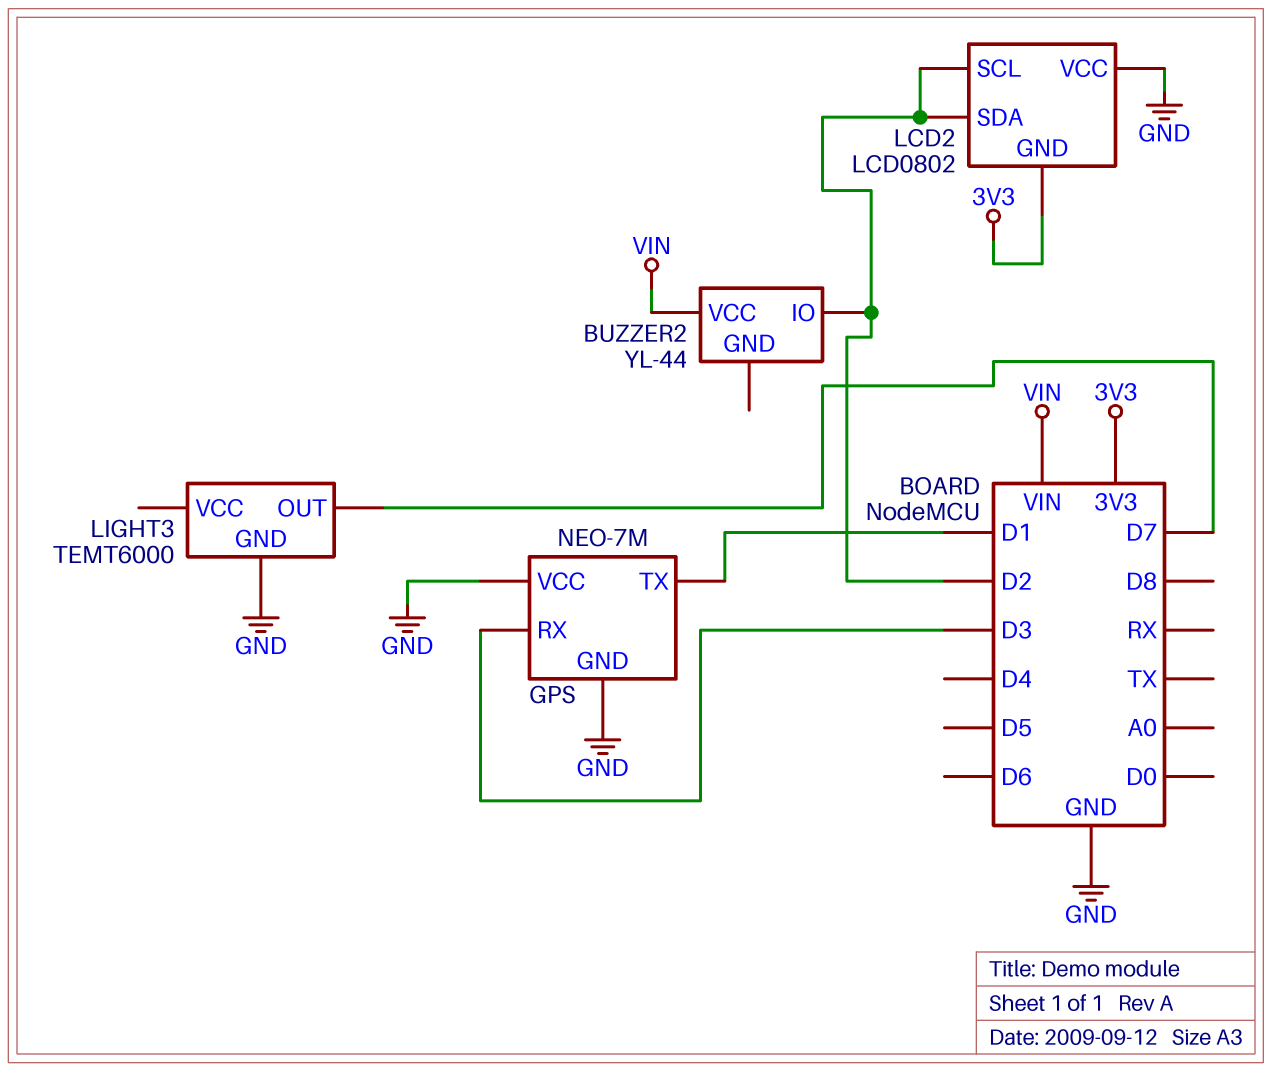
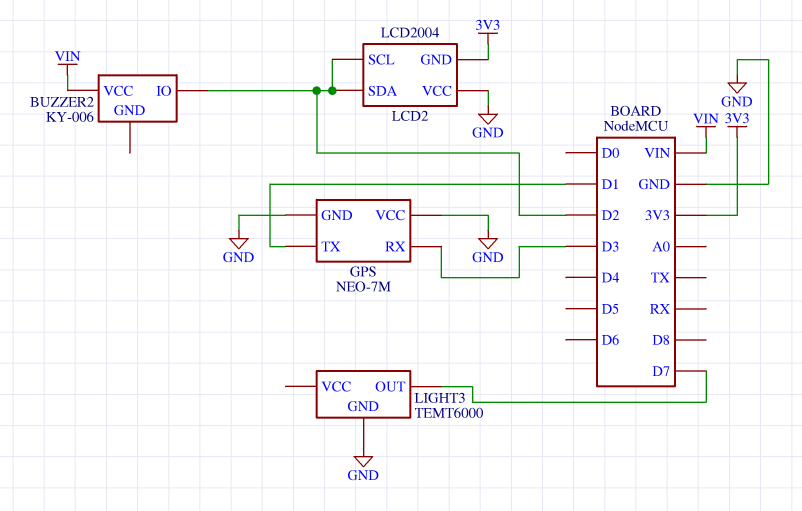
BUZZER2: YL-44 -> KY-006
LCD2: LCD0802 -> LCD2004

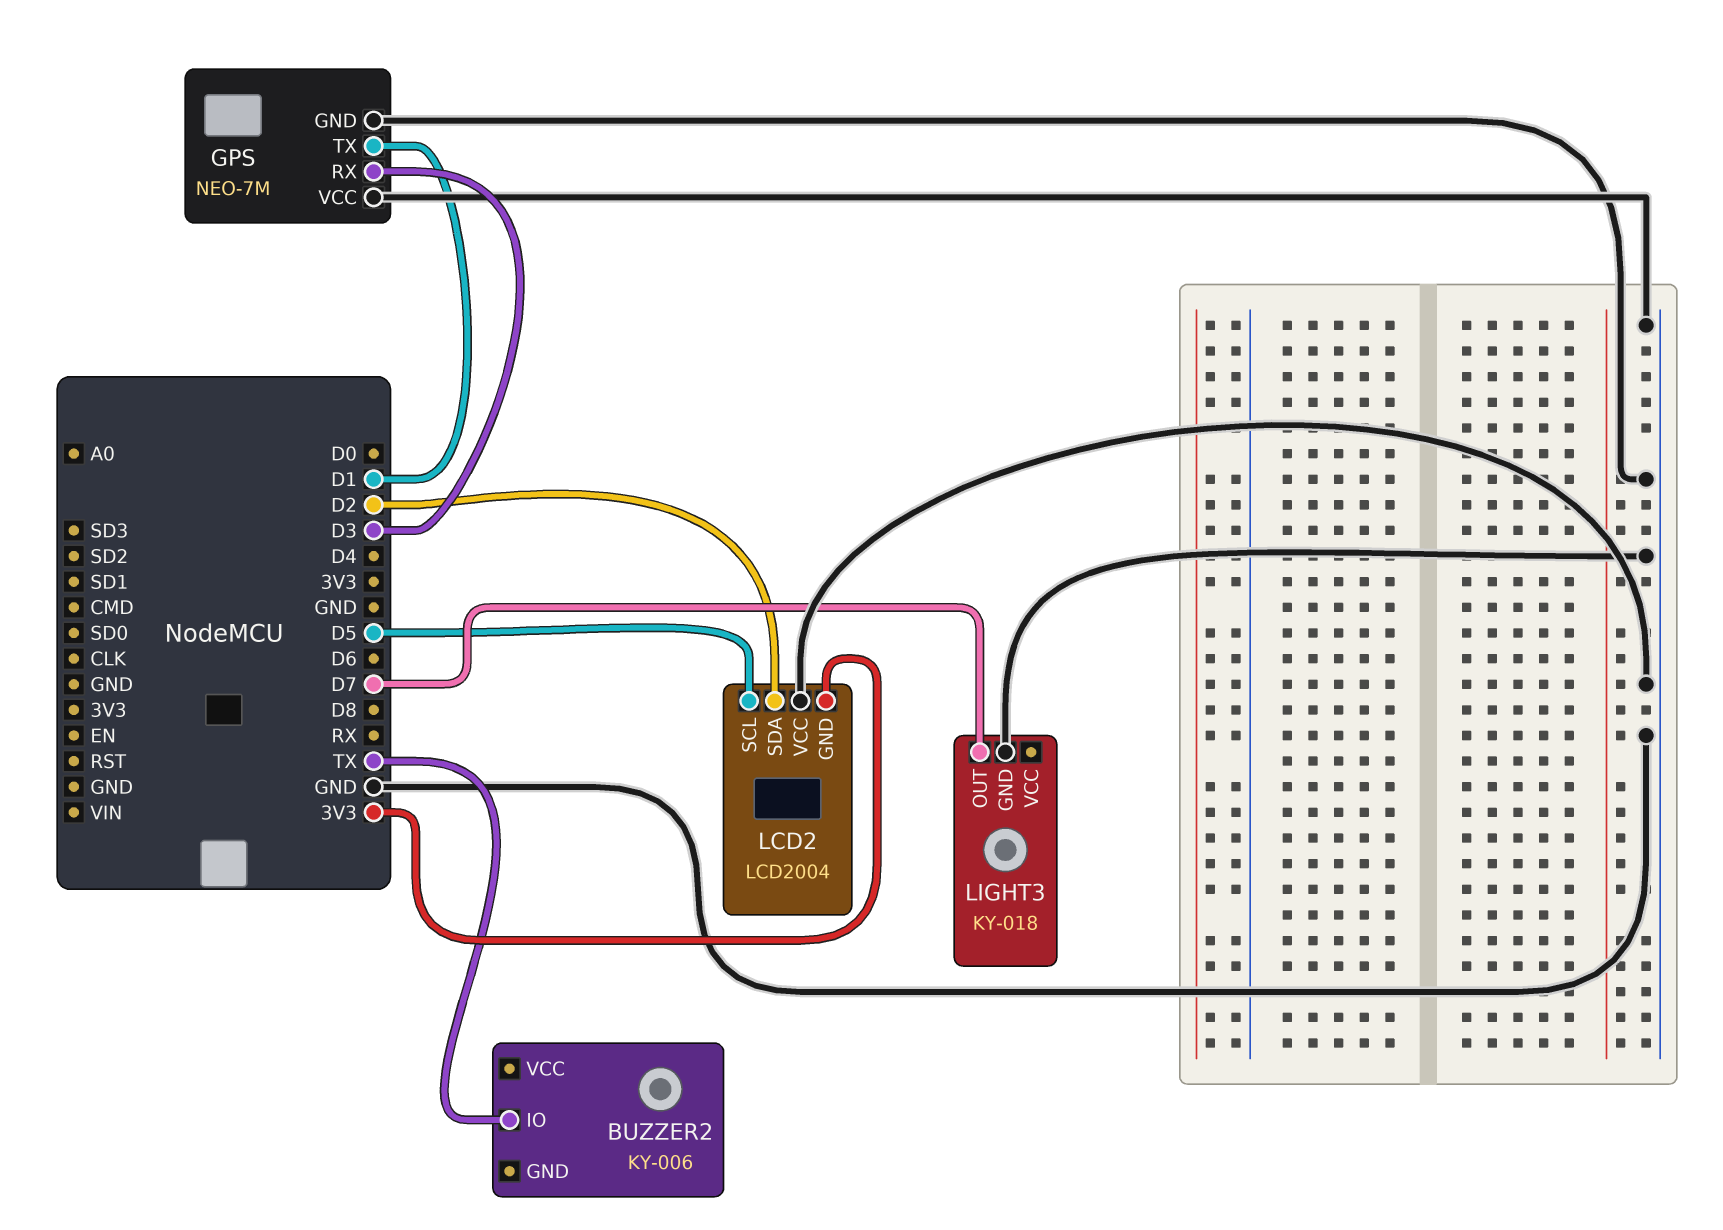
BUZZER2 pin IO: D2 -> TX
BUZZER2 pin VCC: VIN -> none
LCD2 pin SCL: D2 -> D5
LIGHT3: TEMT6000 -> KY-018

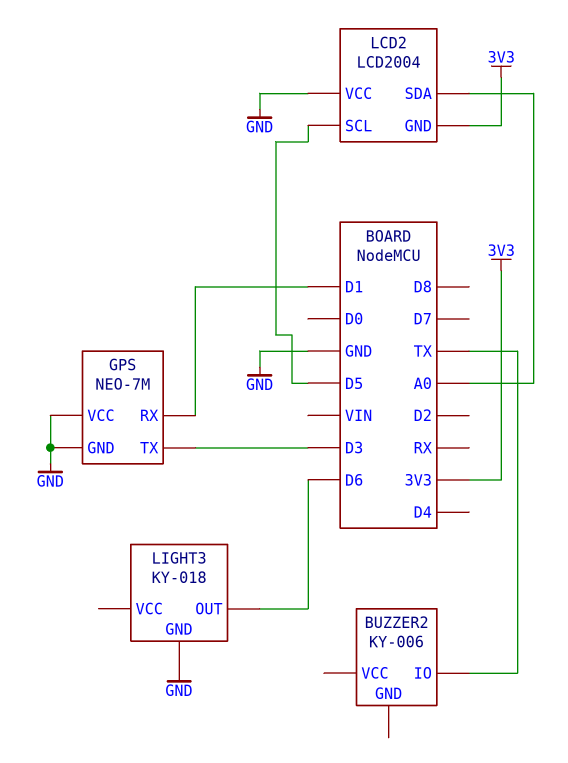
GPS pin RX: D3 -> D1
GPS pin TX: D1 -> D3
LCD2 pin SDA: D2 -> A0
LIGHT3 pin OUT: D7 -> D6

